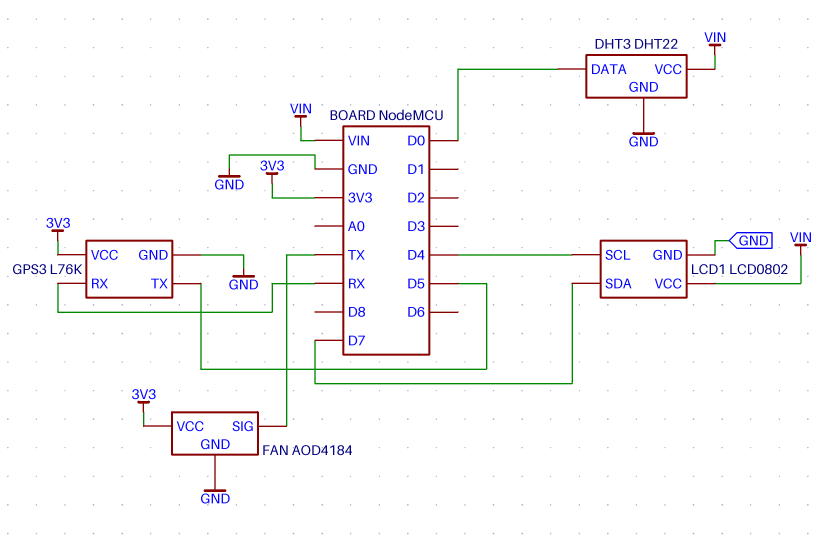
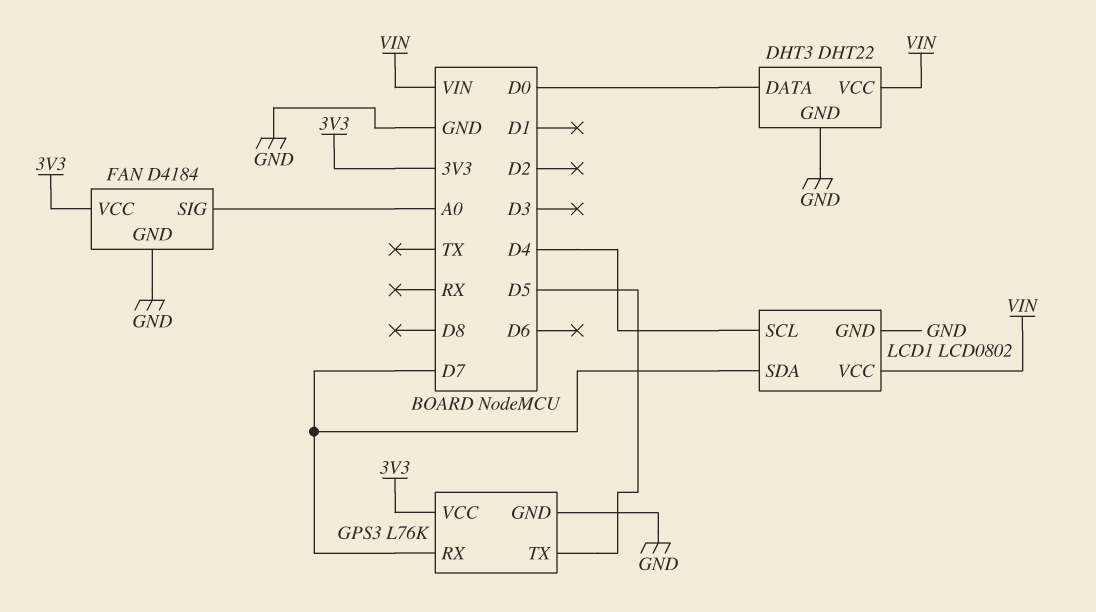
FAN: AOD4184 -> D4184
FAN pin SIG: TX -> A0
GPS3 pin RX: RX -> D7

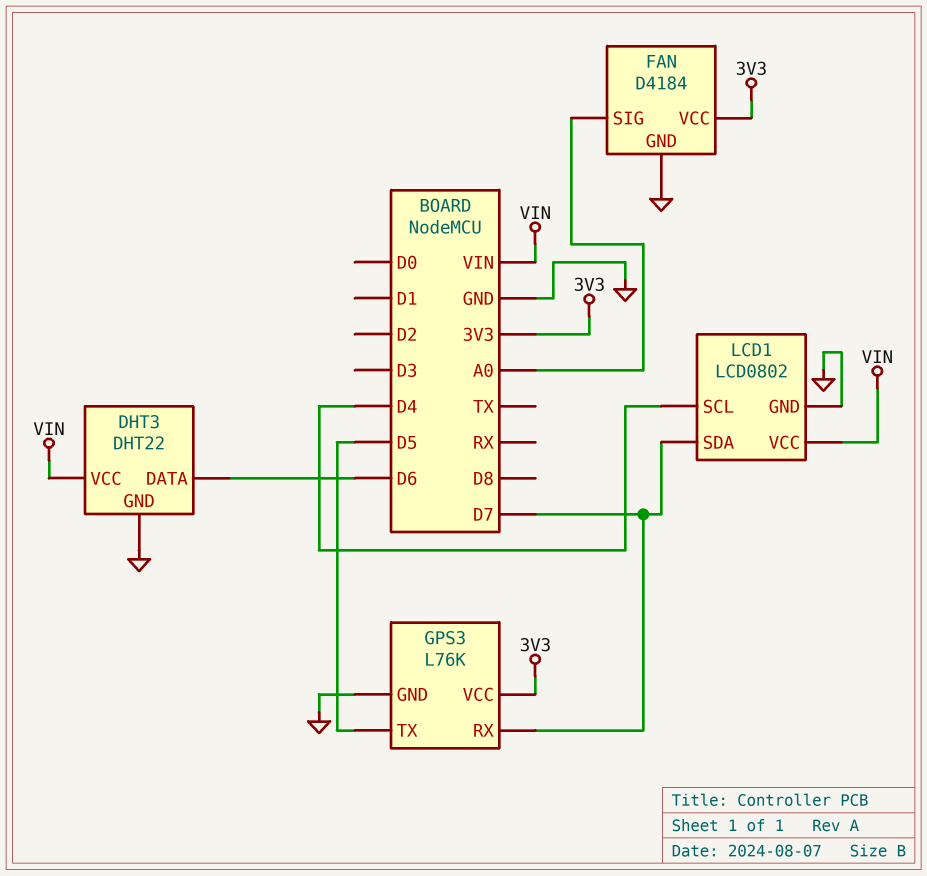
DHT3 pin DATA: D0 -> D6

